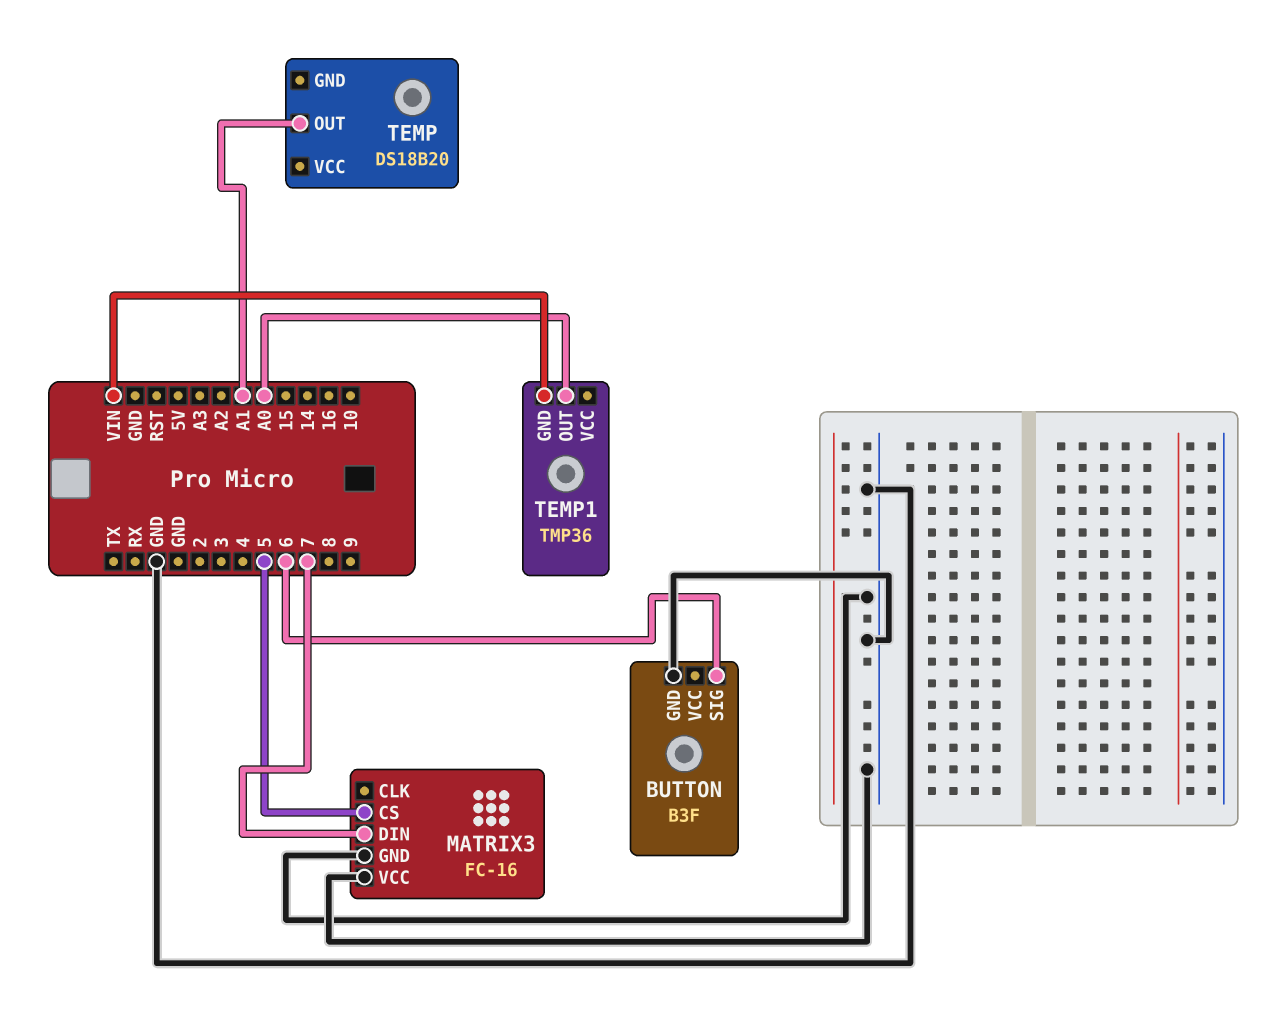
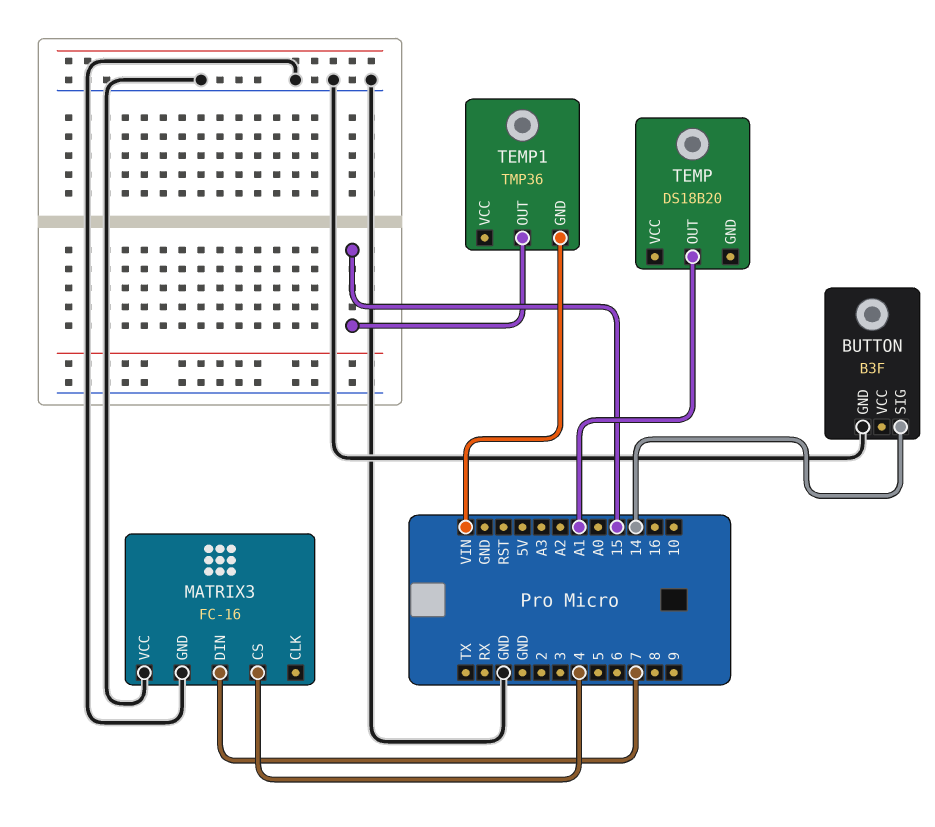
BUTTON pin SIG: 6 -> 14
MATRIX3 pin CS: 5 -> 4
TEMP1 pin OUT: A0 -> 15

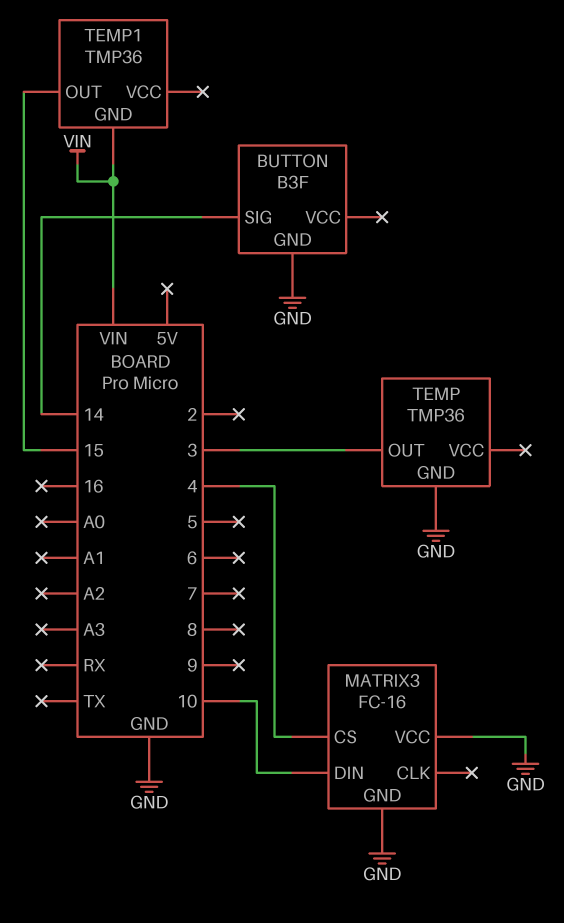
MATRIX3 pin DIN: 7 -> 10
TEMP: DS18B20 -> TMP36
TEMP pin GND: none -> GND
TEMP pin OUT: A1 -> 3

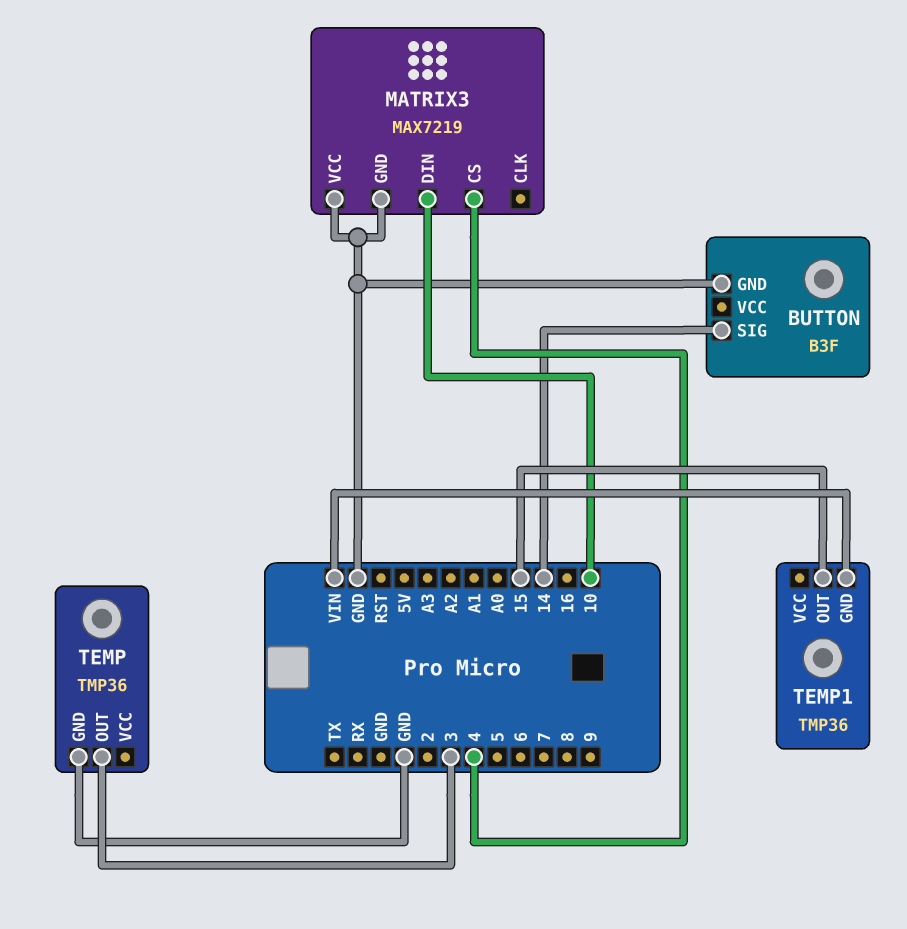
MATRIX3: FC-16 -> MAX7219

